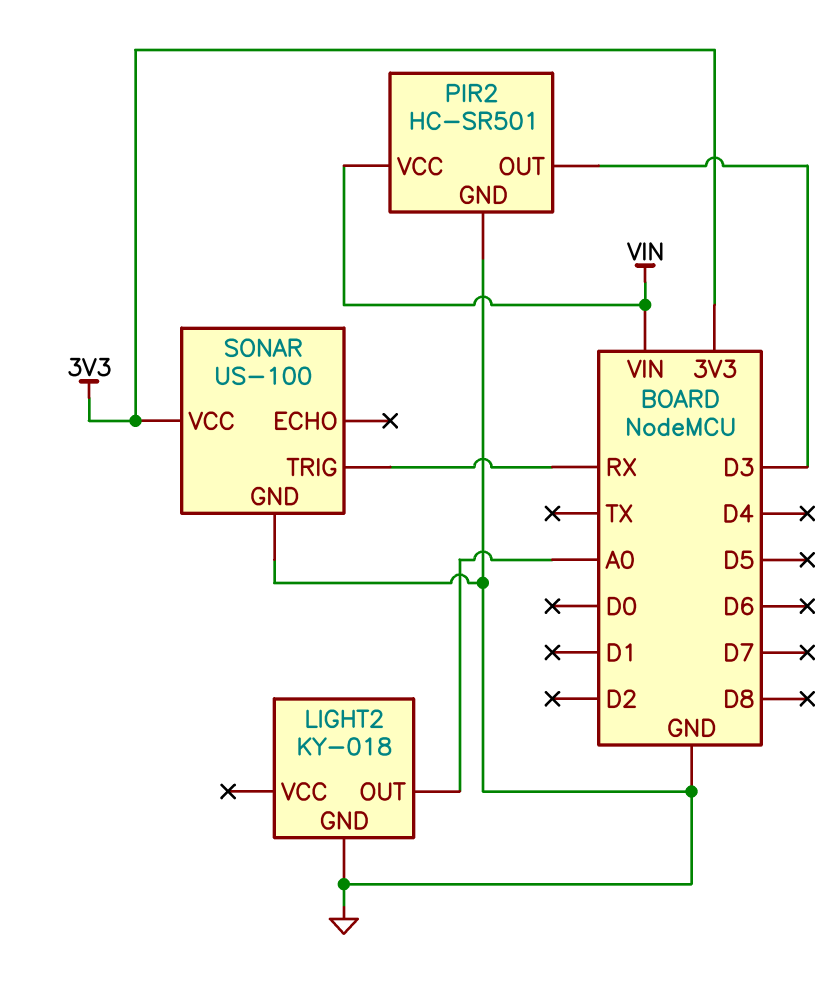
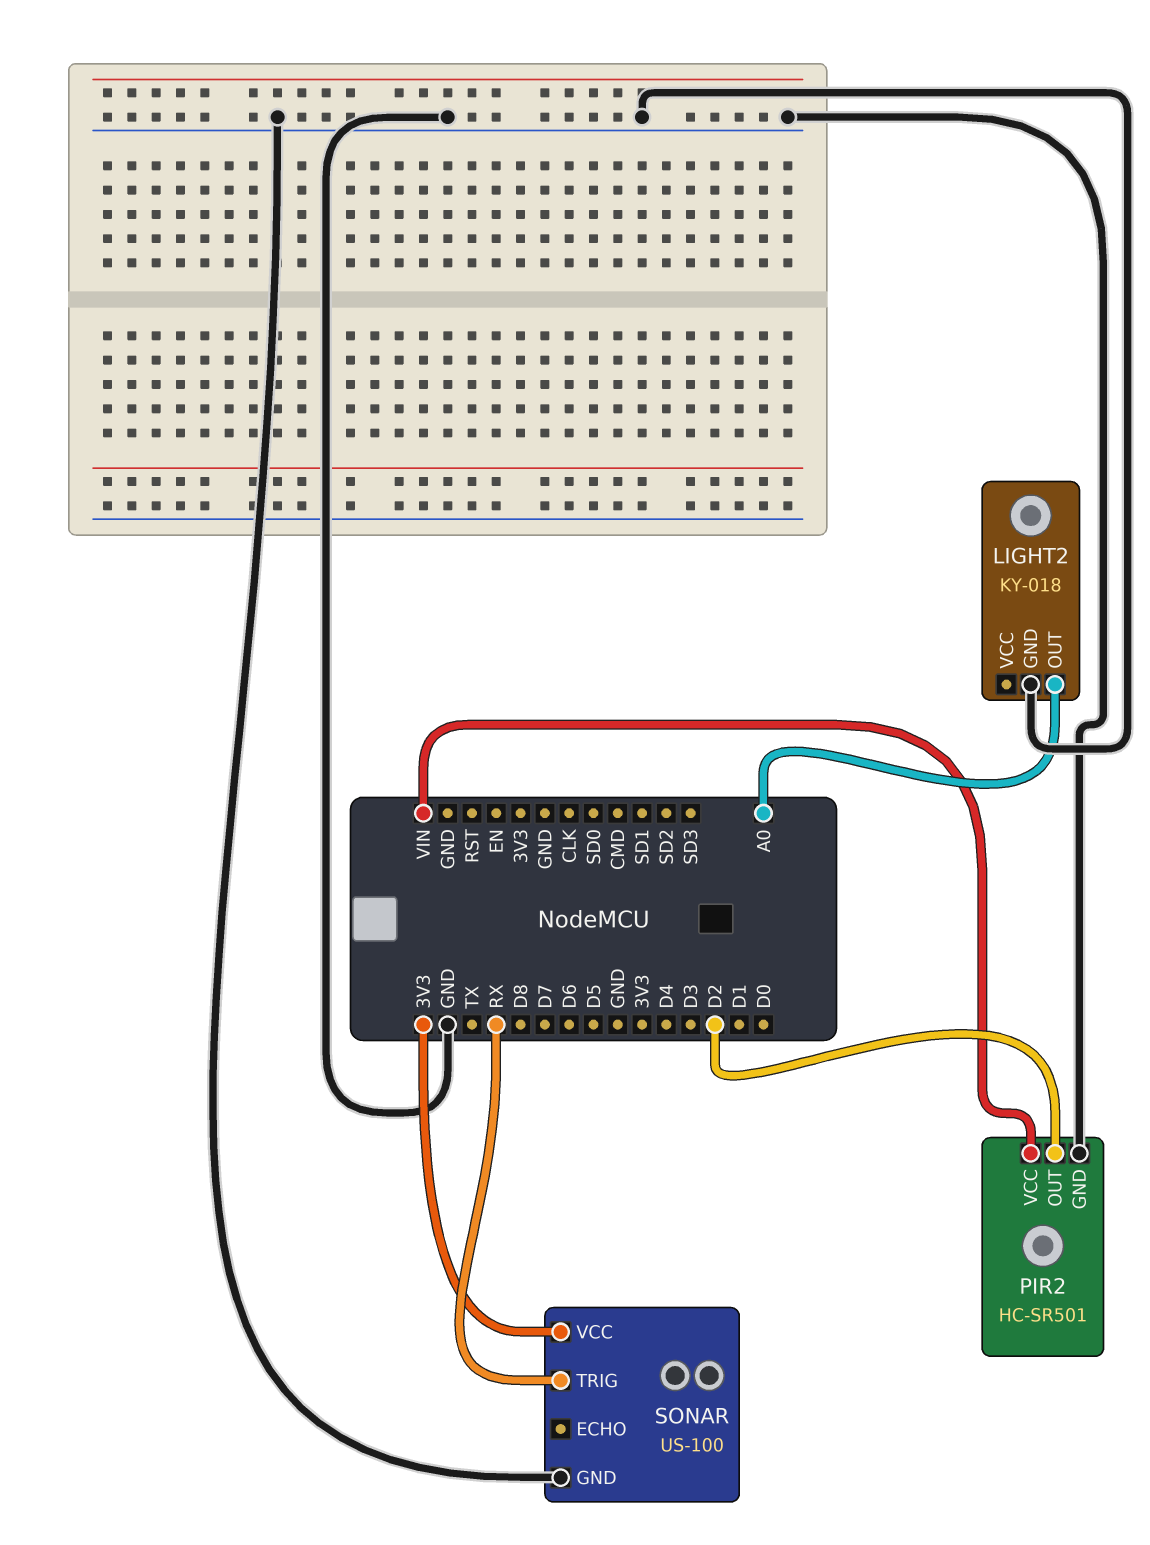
PIR2 pin OUT: D3 -> D2

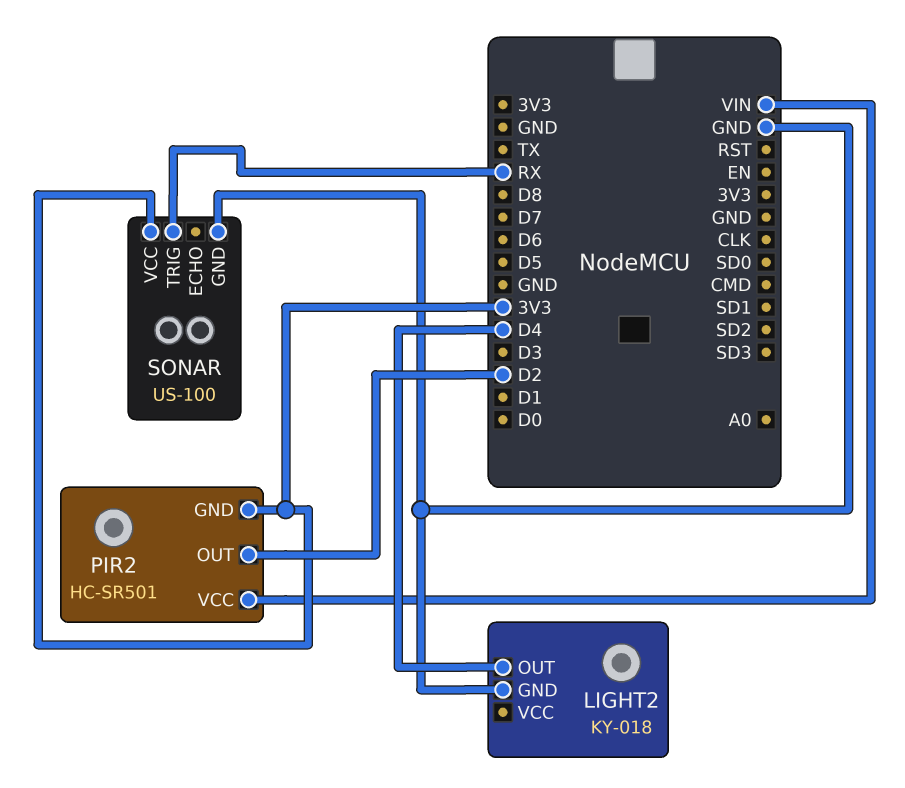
LIGHT2 pin OUT: A0 -> D4
PIR2 pin GND: GND -> 3V3

